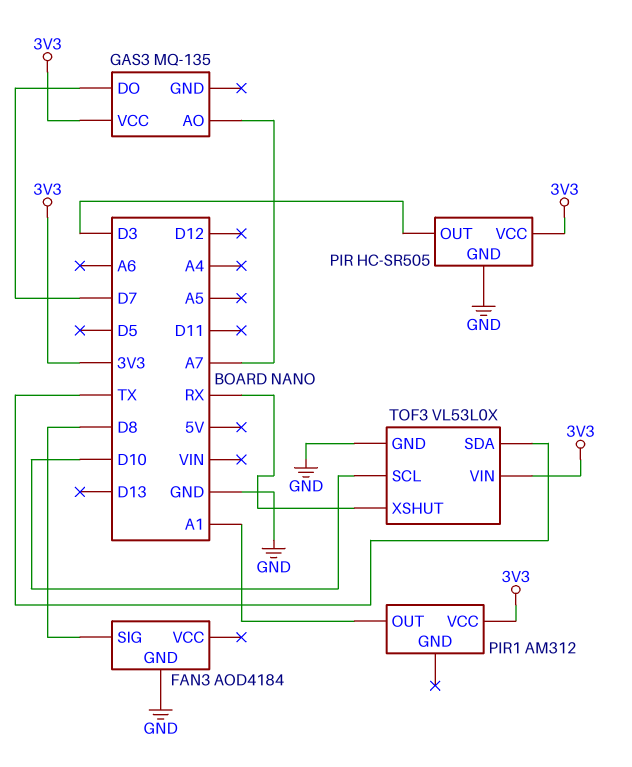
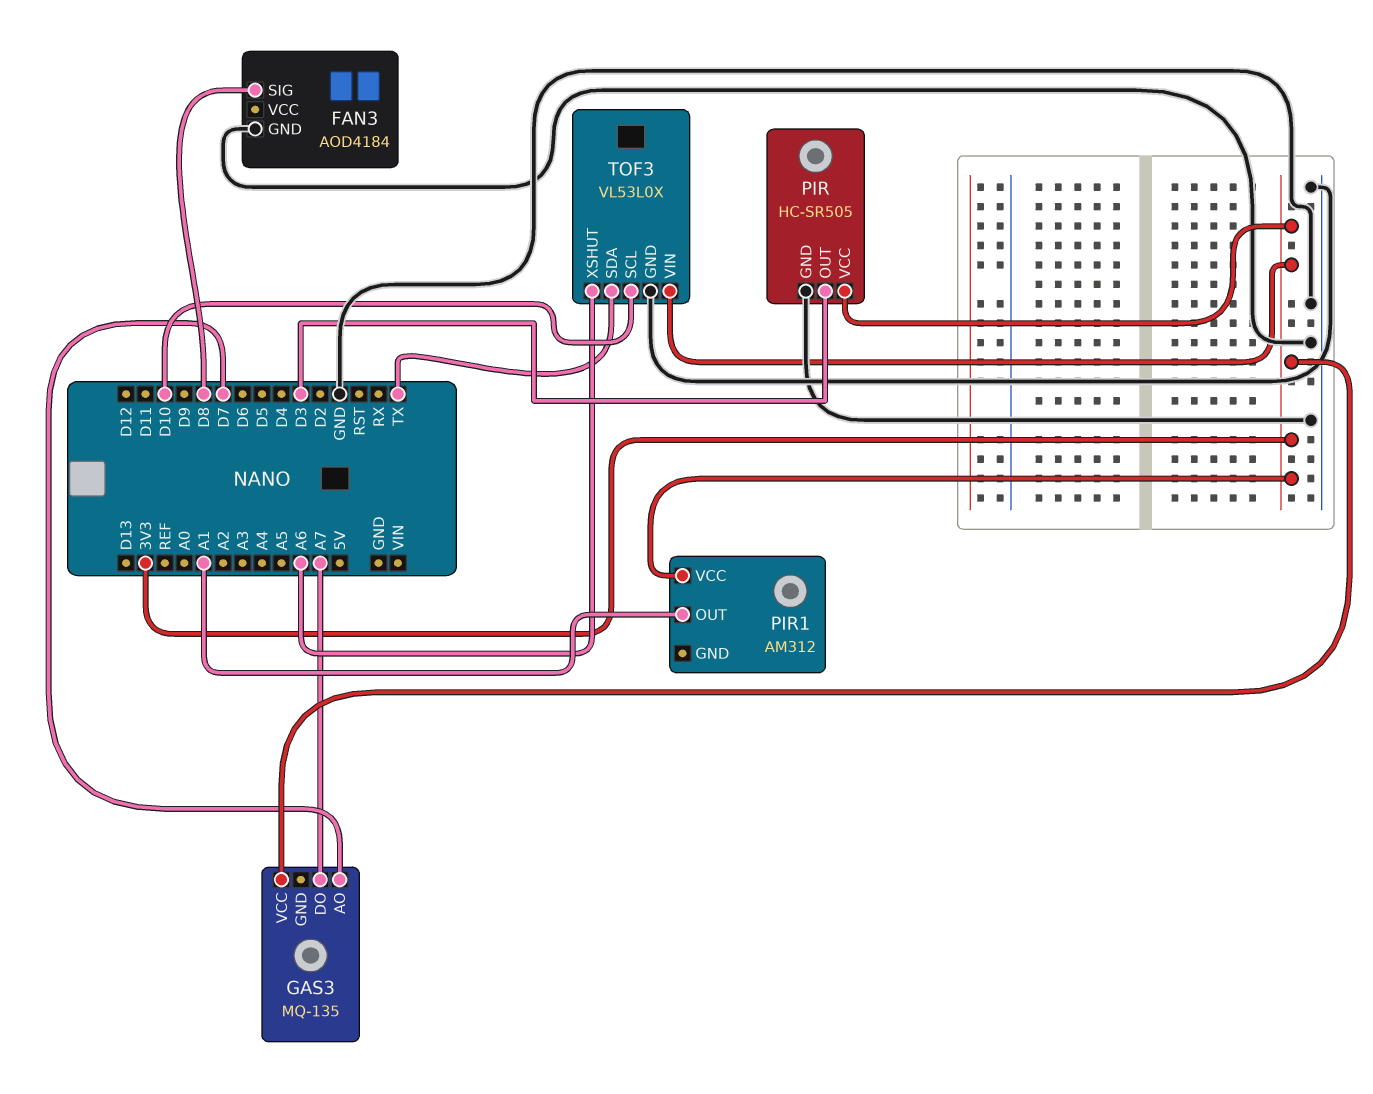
GAS3 pin AO: A7 -> D7
GAS3 pin DO: D7 -> A7
TOF3 pin XSHUT: RX -> A6

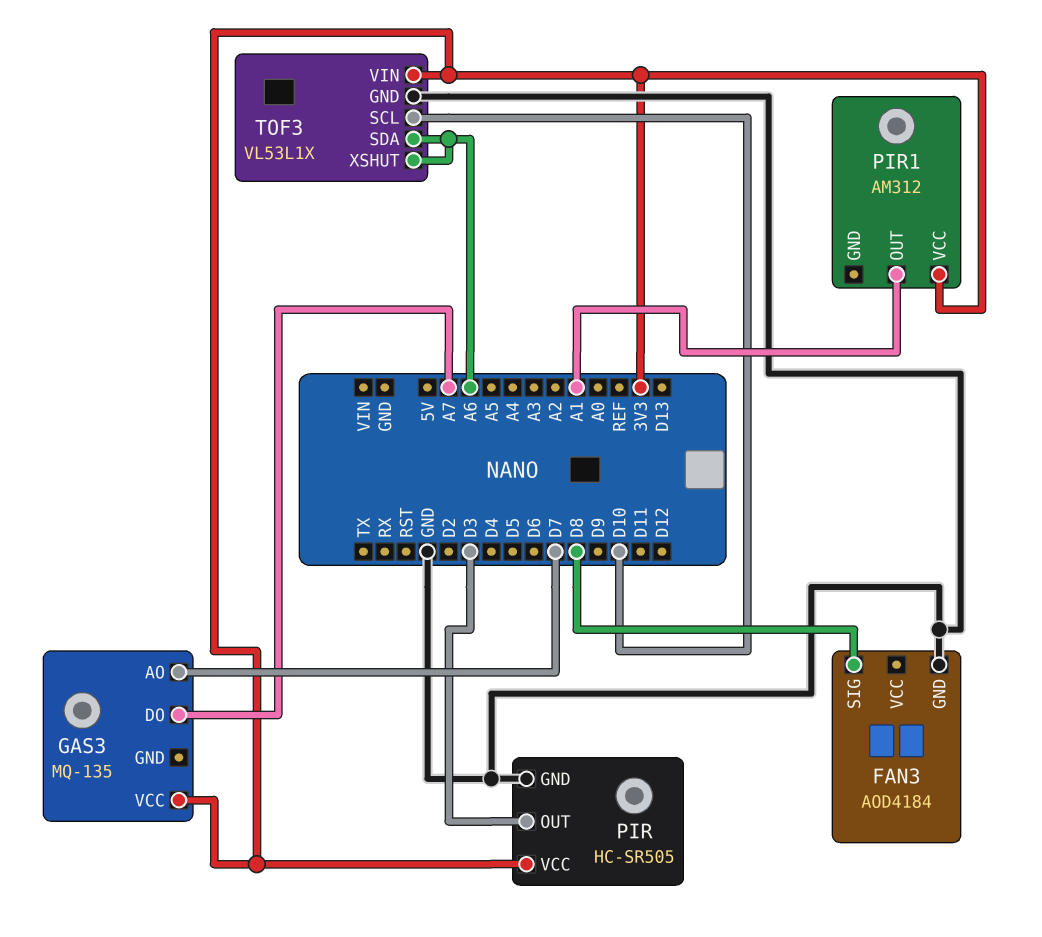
TOF3: VL53L0X -> VL53L1X
TOF3 pin SDA: TX -> A6

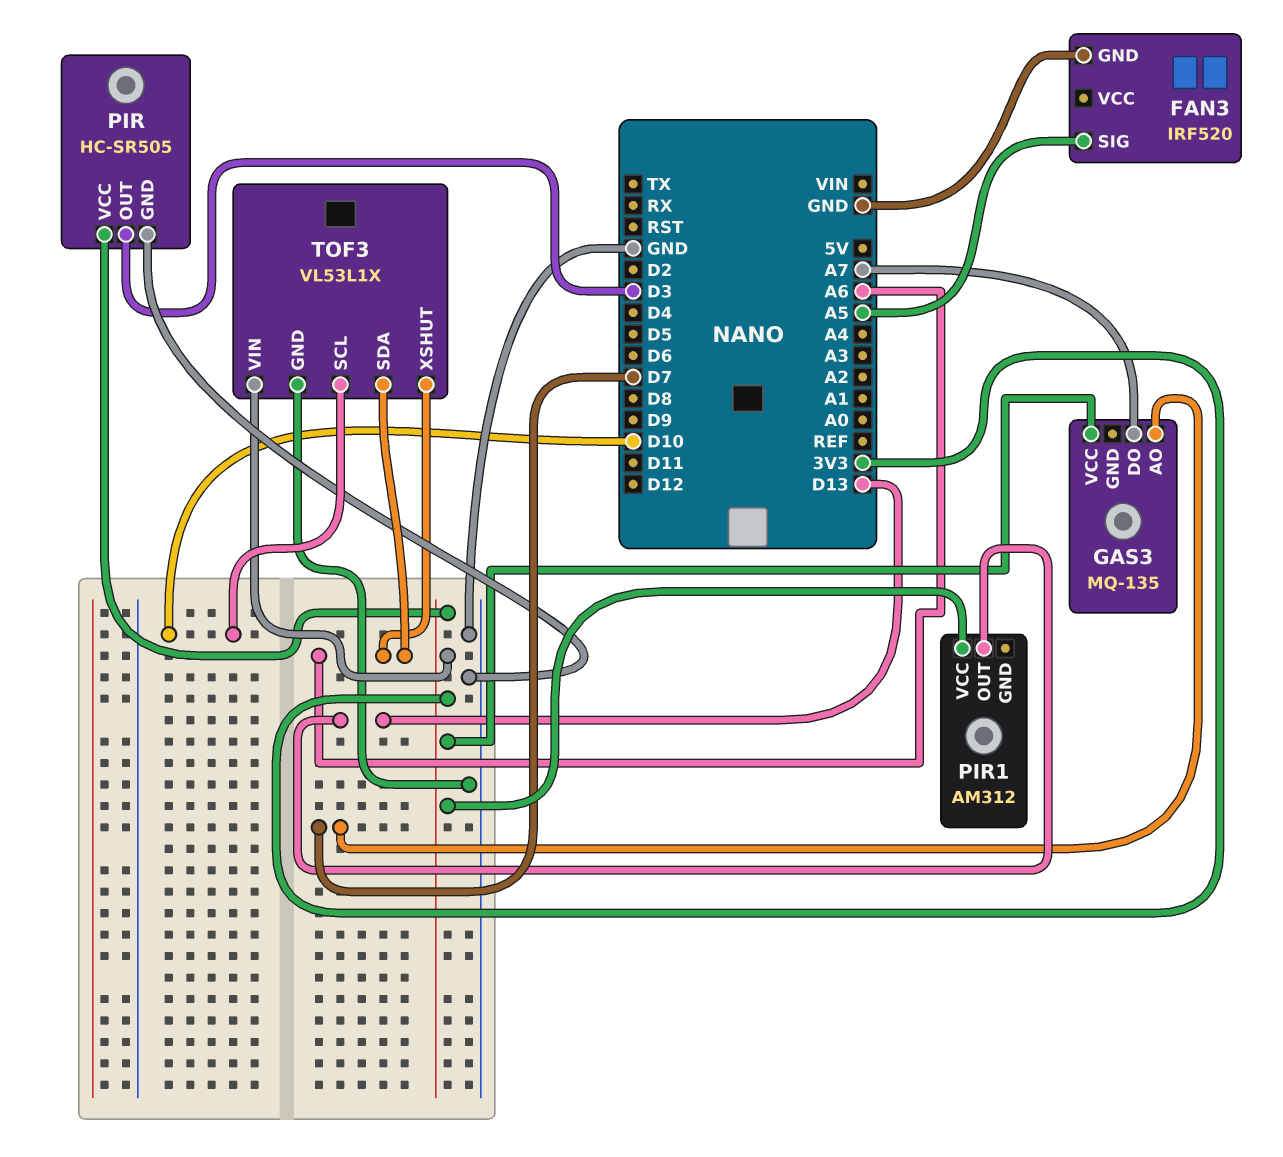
FAN3: AOD4184 -> IRF520
FAN3 pin SIG: D8 -> A5
PIR1 pin OUT: A1 -> D13

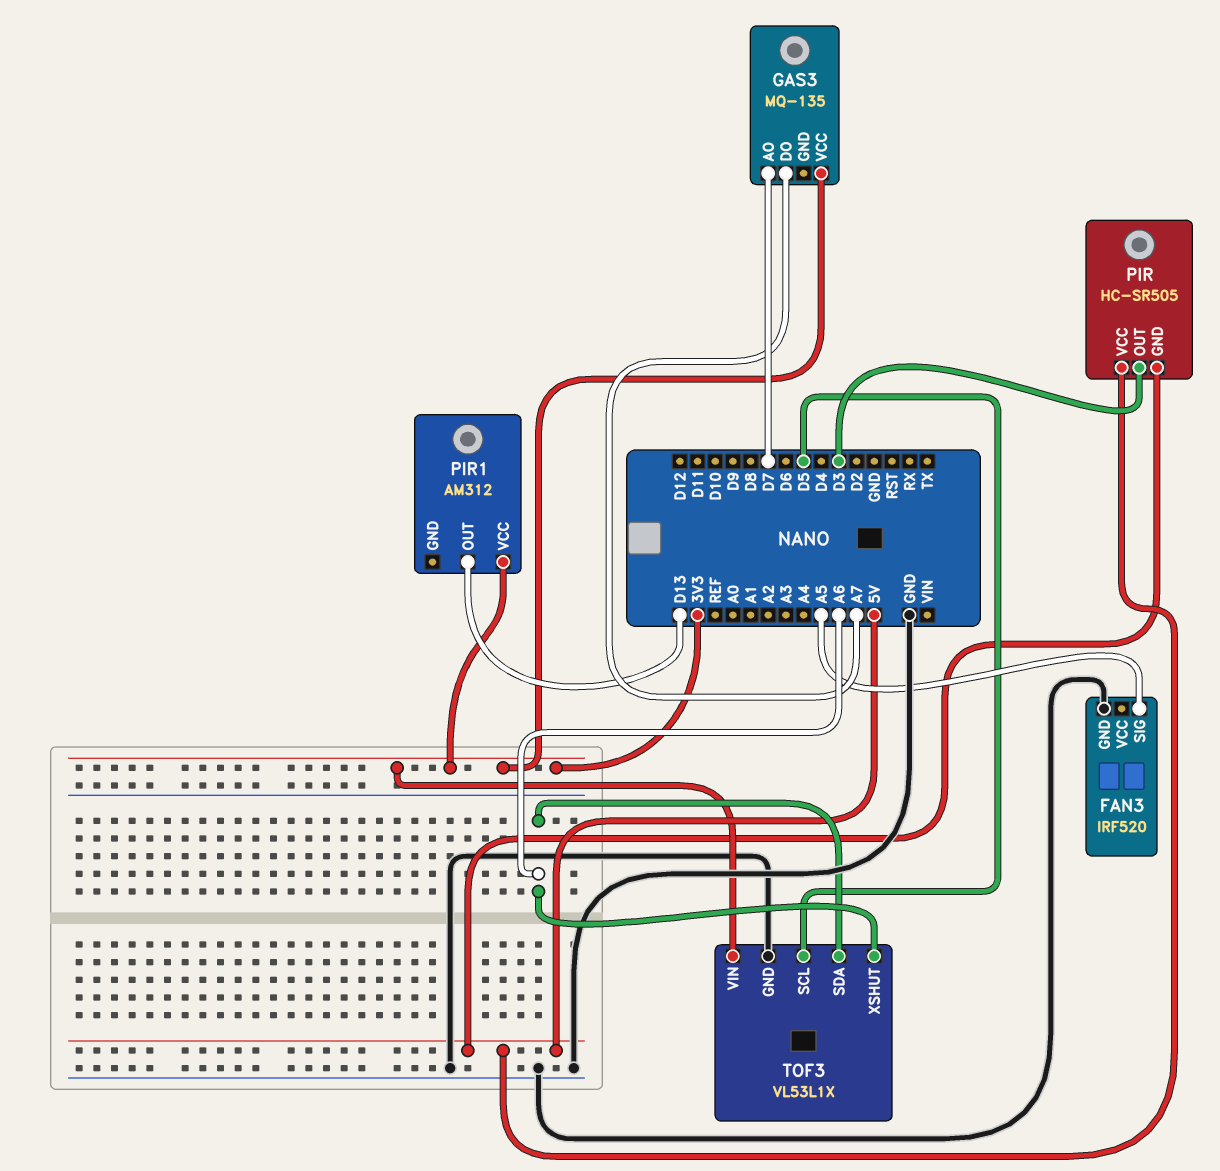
PIR pin GND: GND -> 5V
PIR pin VCC: 3V3 -> 5V
TOF3 pin SCL: D10 -> D5

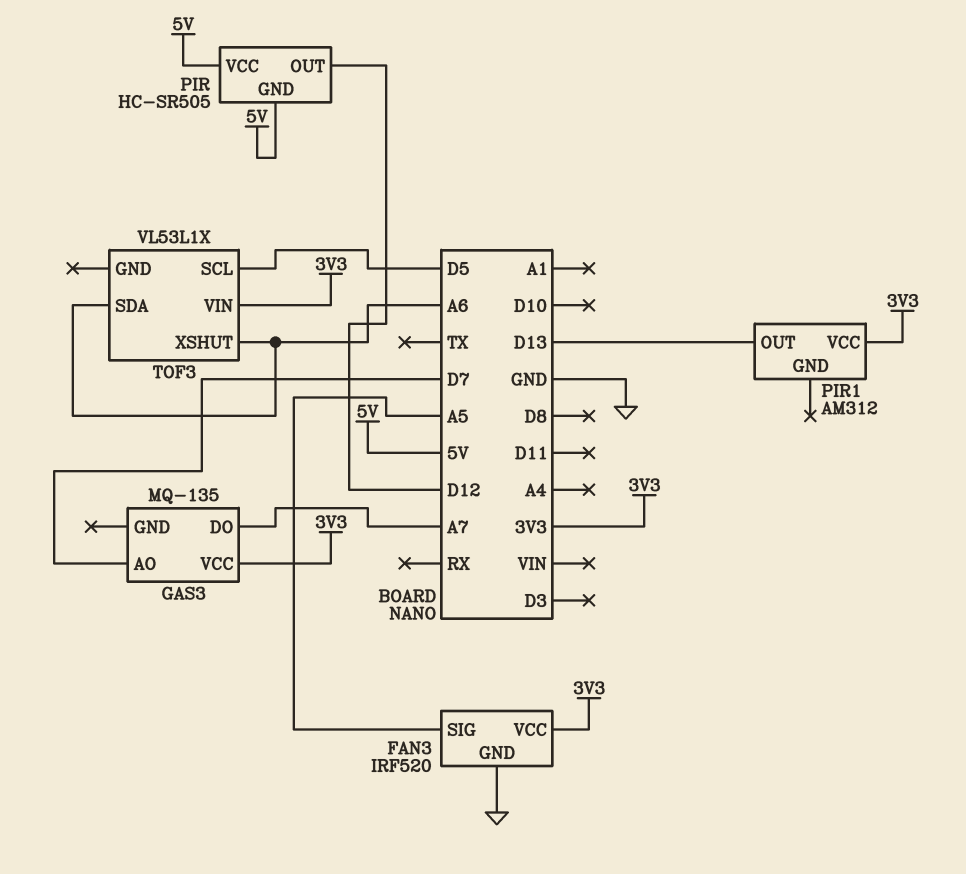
FAN3 pin VCC: none -> 3V3
PIR pin OUT: D3 -> D12
TOF3 pin GND: GND -> none

